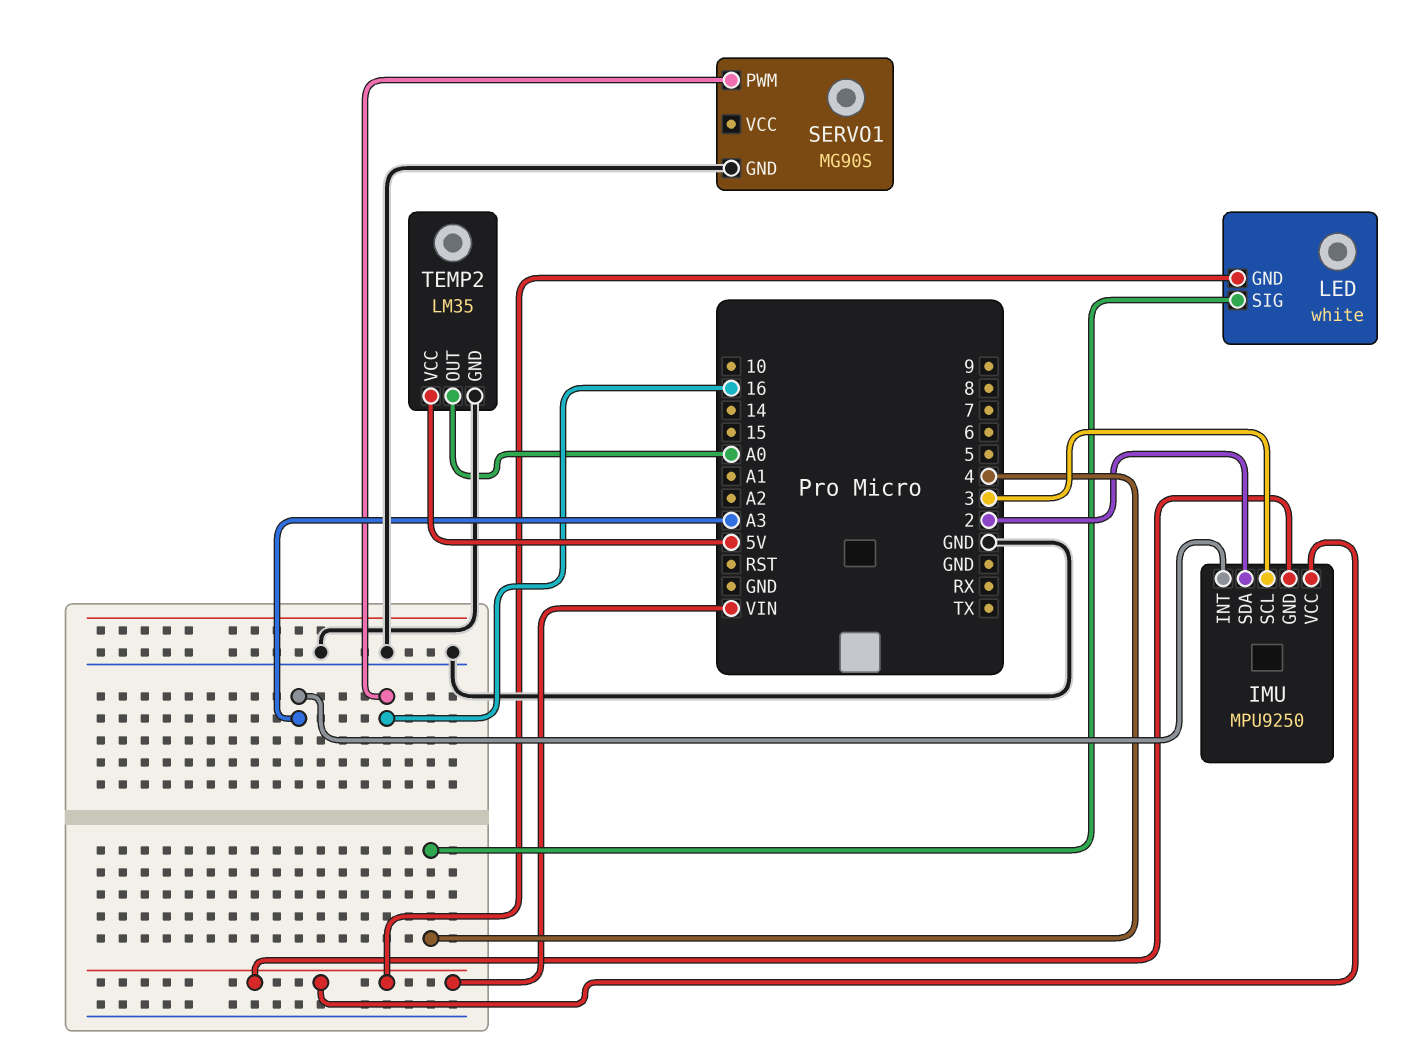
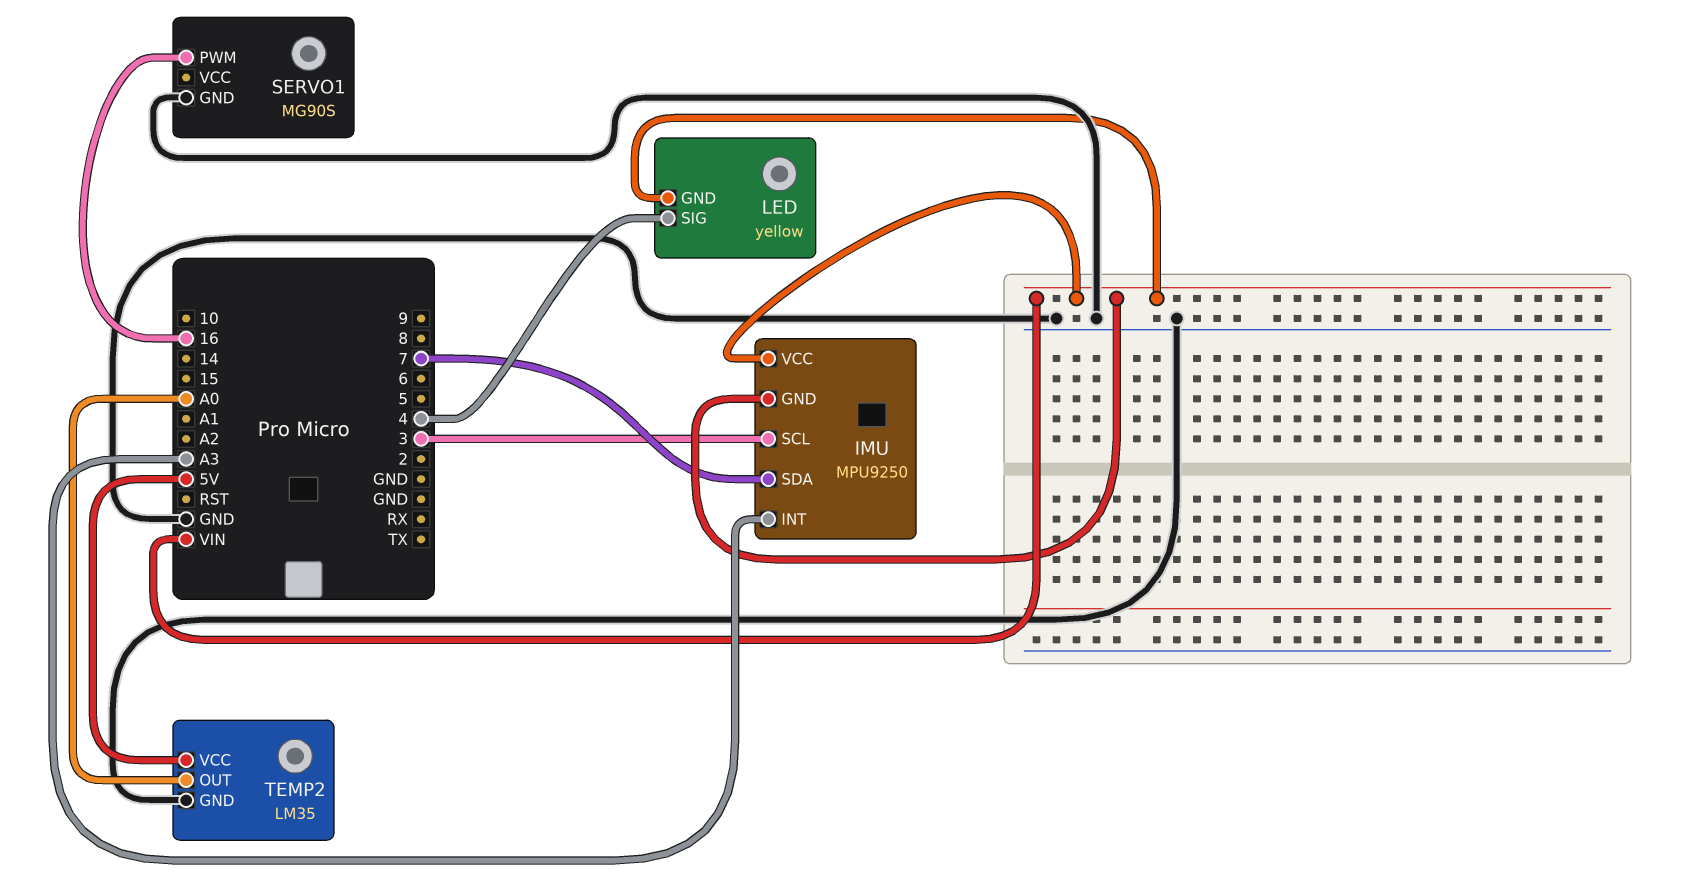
IMU pin SDA: 2 -> 7
LED: white -> yellow

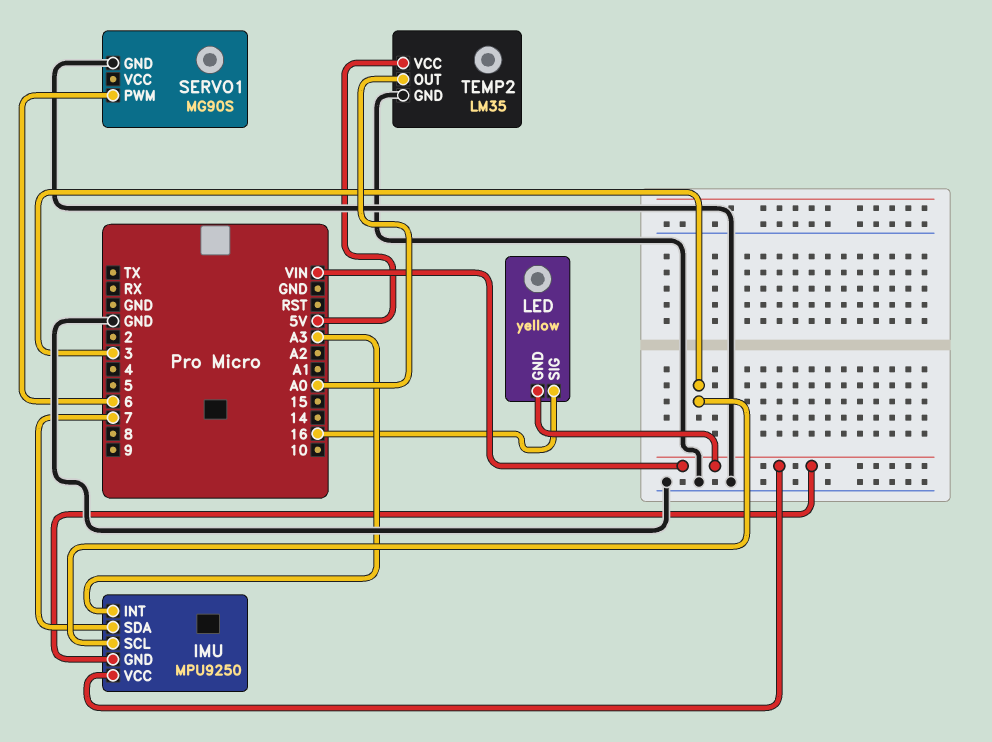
LED pin SIG: 4 -> 16
SERVO1 pin PWM: 16 -> 6

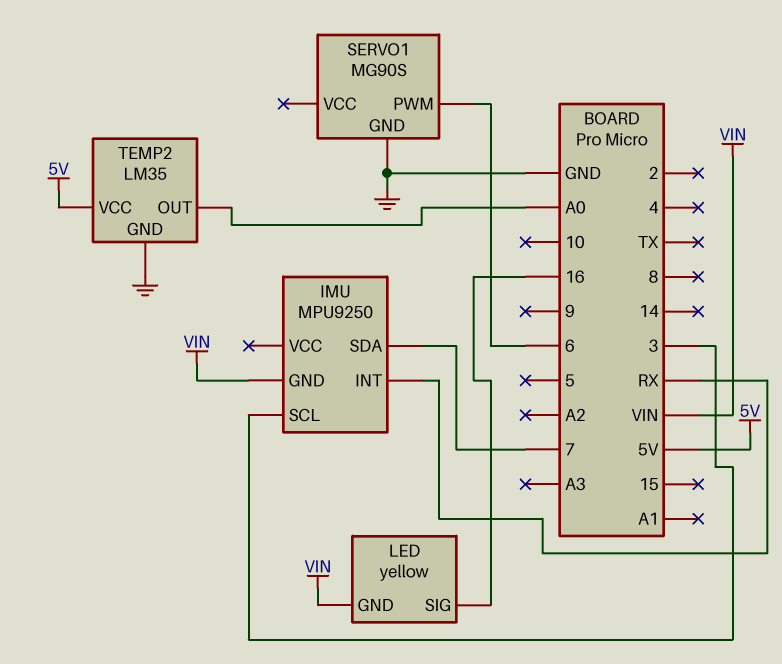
IMU pin INT: A3 -> RX
IMU pin VCC: VIN -> none

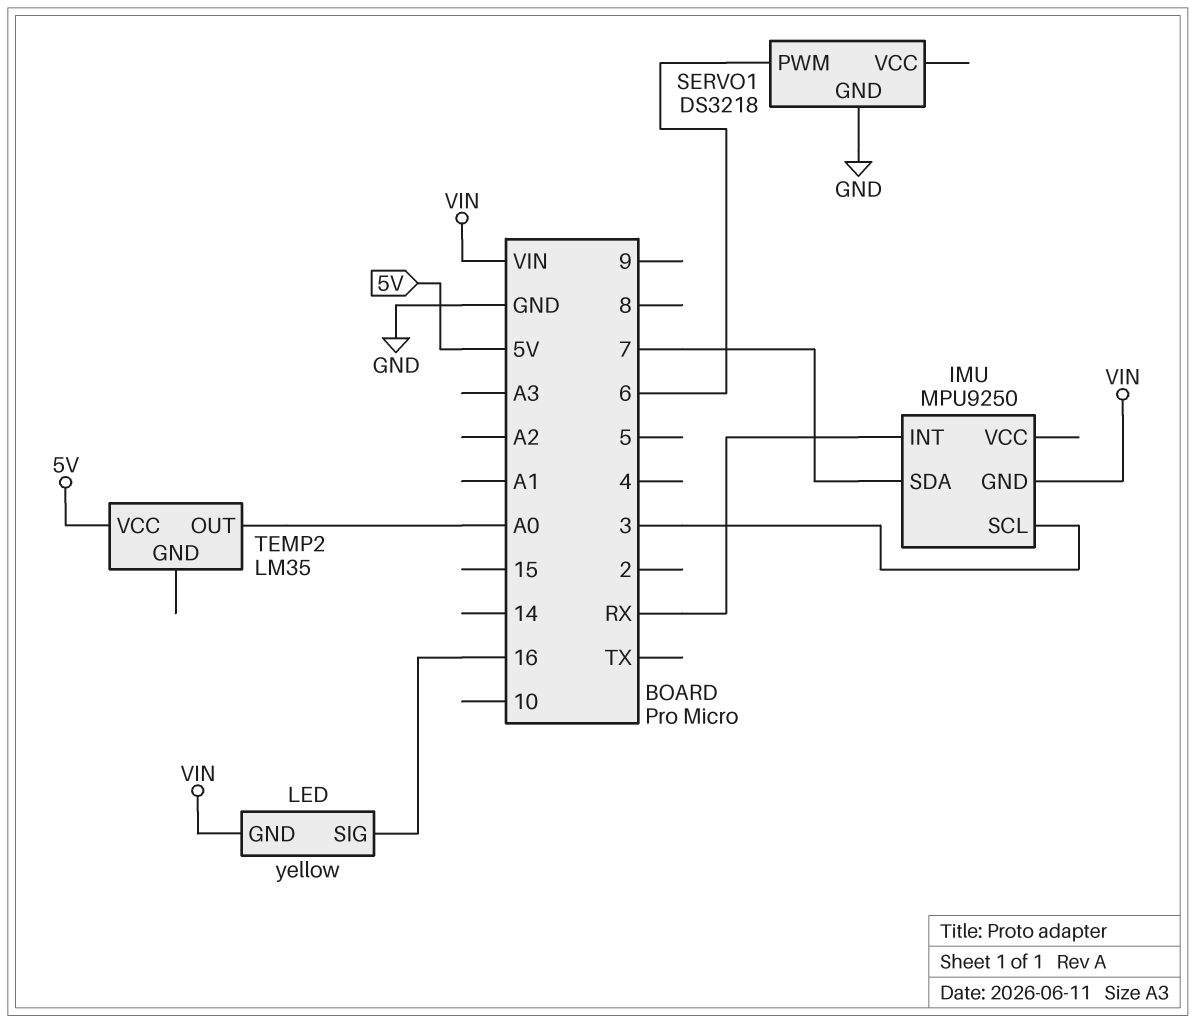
SERVO1: MG90S -> DS3218
TEMP2 pin GND: GND -> none

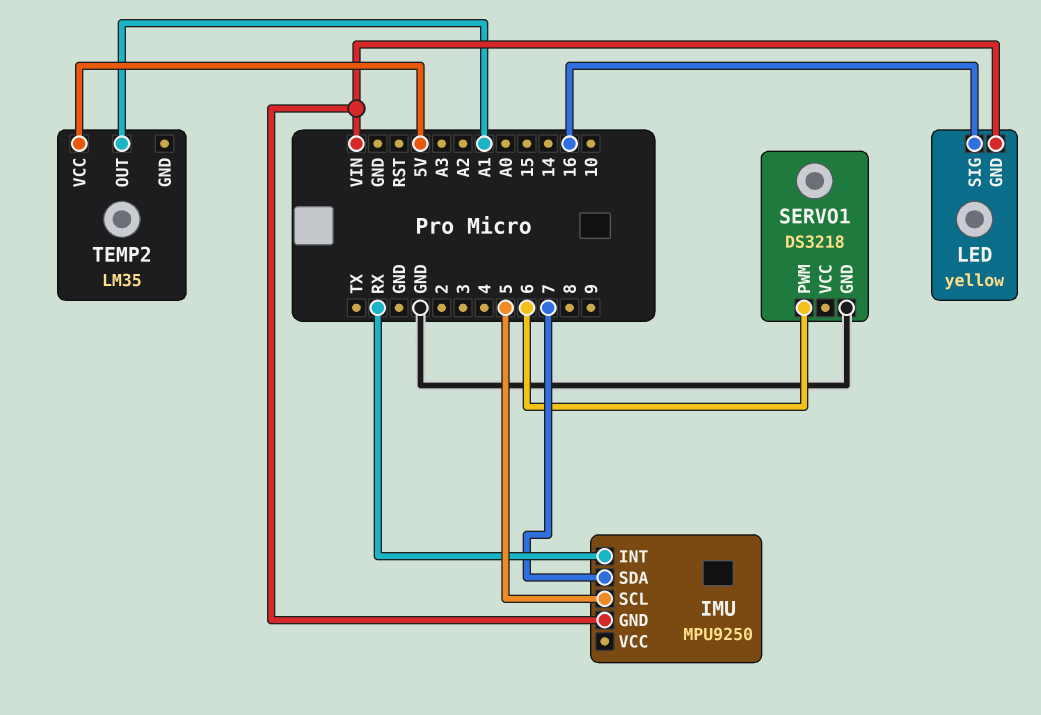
IMU pin SCL: 3 -> 5
TEMP2 pin OUT: A0 -> A1

